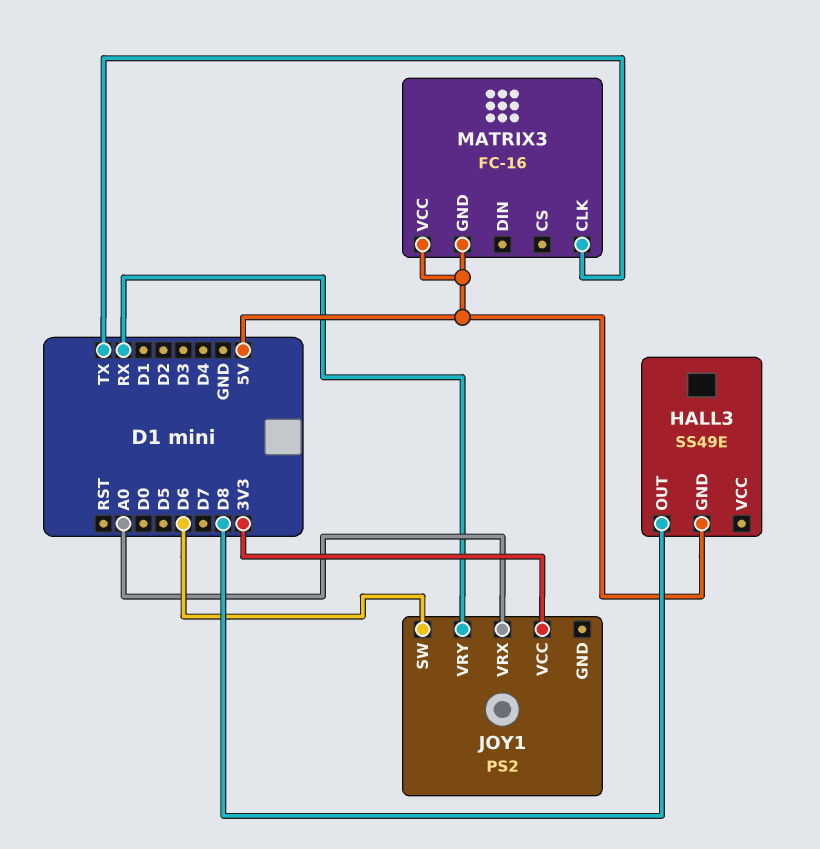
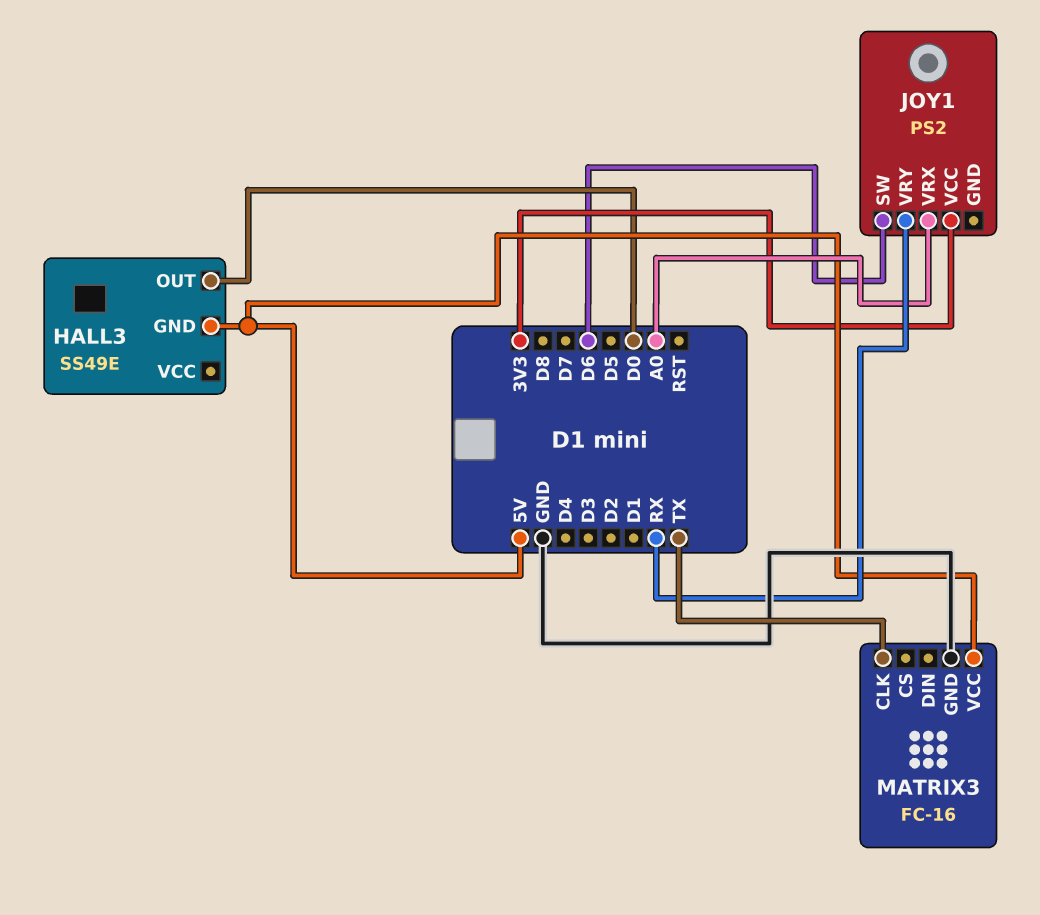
HALL3 pin OUT: D8 -> D0
MATRIX3 pin GND: 5V -> GND

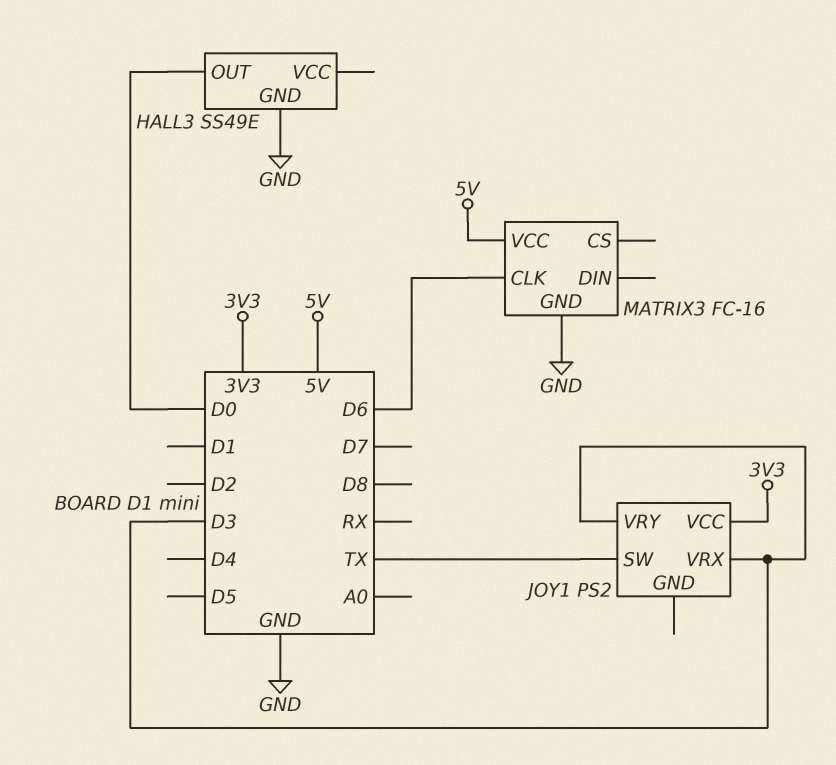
HALL3 pin GND: 5V -> GND
JOY1 pin SW: D6 -> TX
JOY1 pin VRX: A0 -> D3
JOY1 pin VRY: RX -> D3
MATRIX3 pin CLK: TX -> D6

